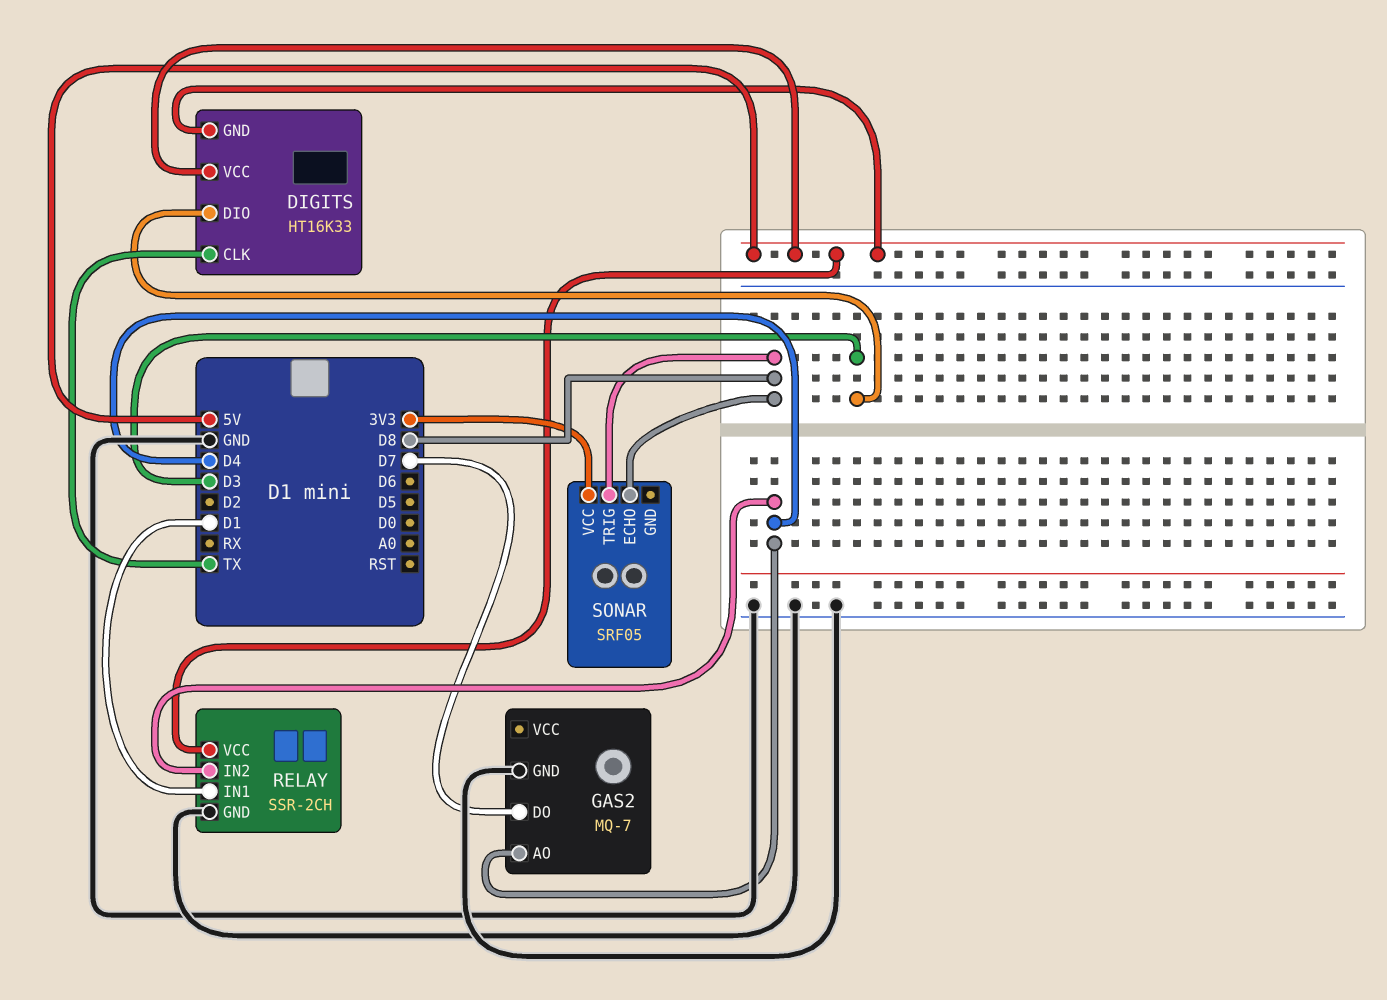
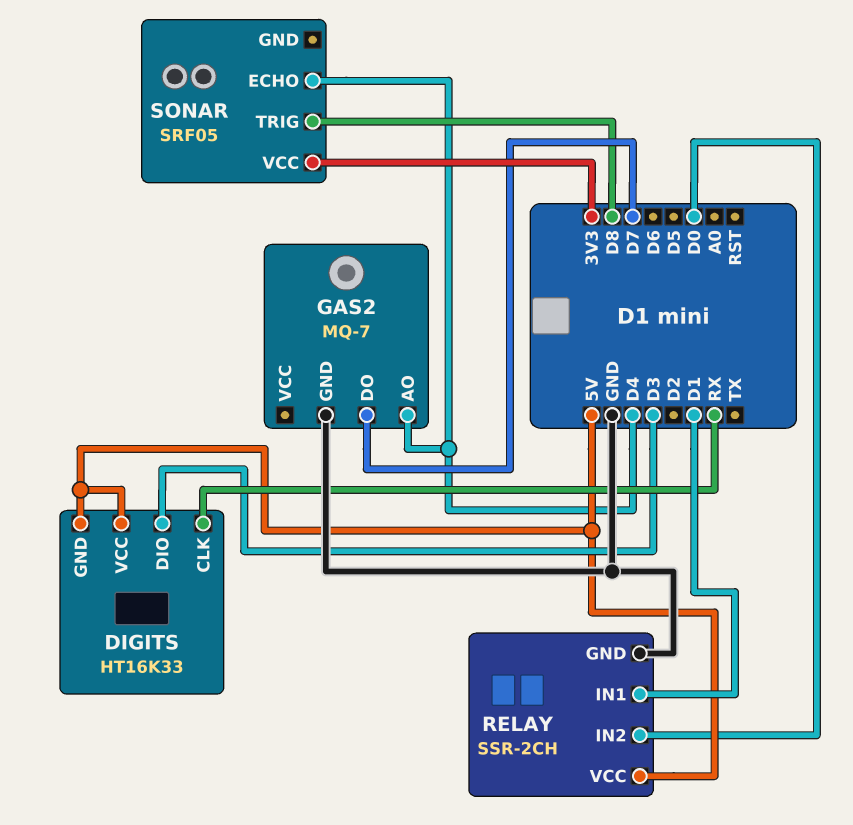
DIGITS pin CLK: TX -> RX
RELAY pin IN2: D4 -> D0
SONAR pin ECHO: D8 -> D4

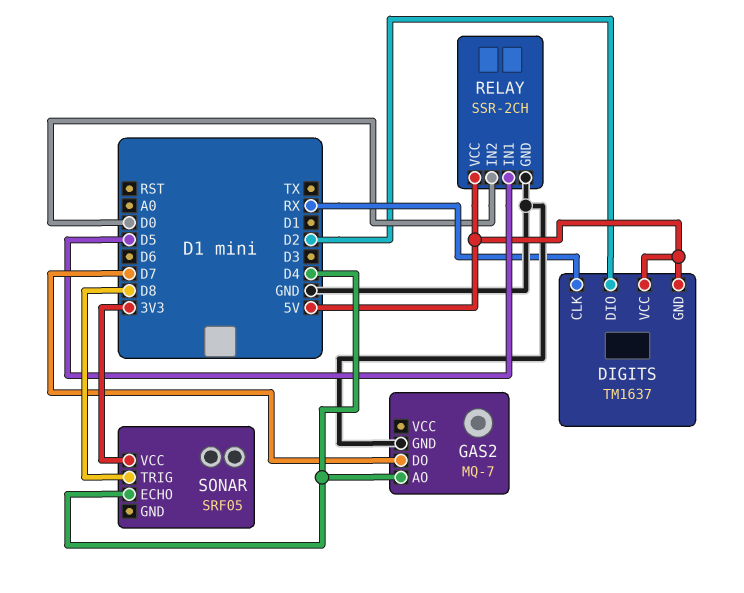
DIGITS: HT16K33 -> TM1637
DIGITS pin DIO: D3 -> D2
RELAY pin IN1: D1 -> D5

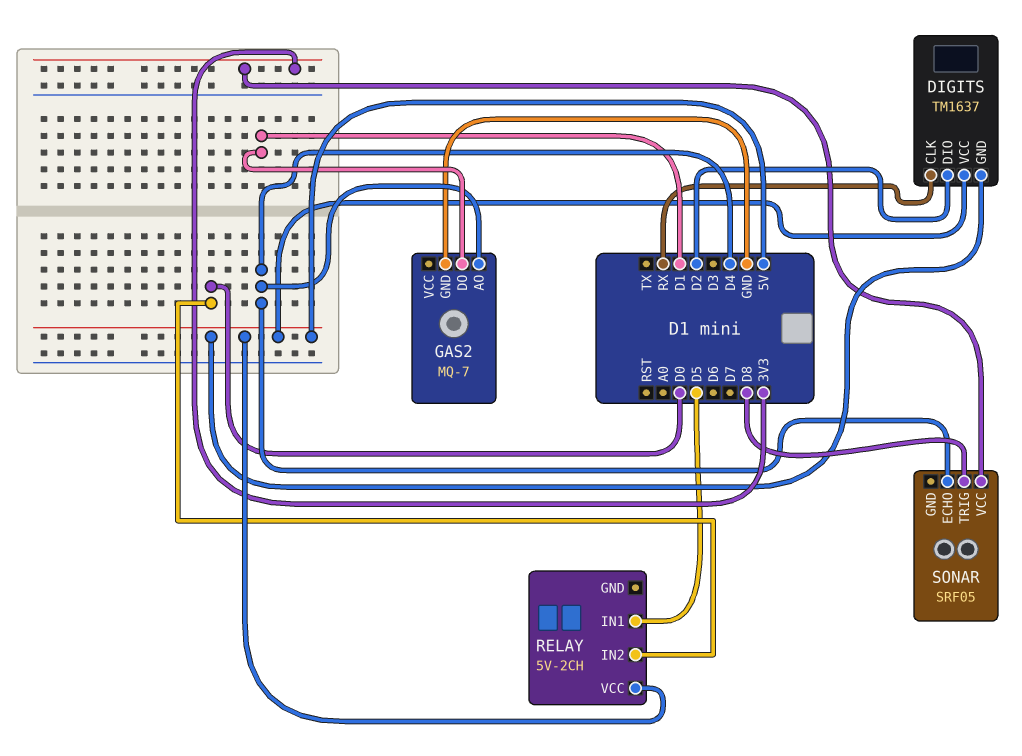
GAS2 pin DO: D7 -> D1
RELAY: SSR-2CH -> 5V-2CH
RELAY pin GND: GND -> none

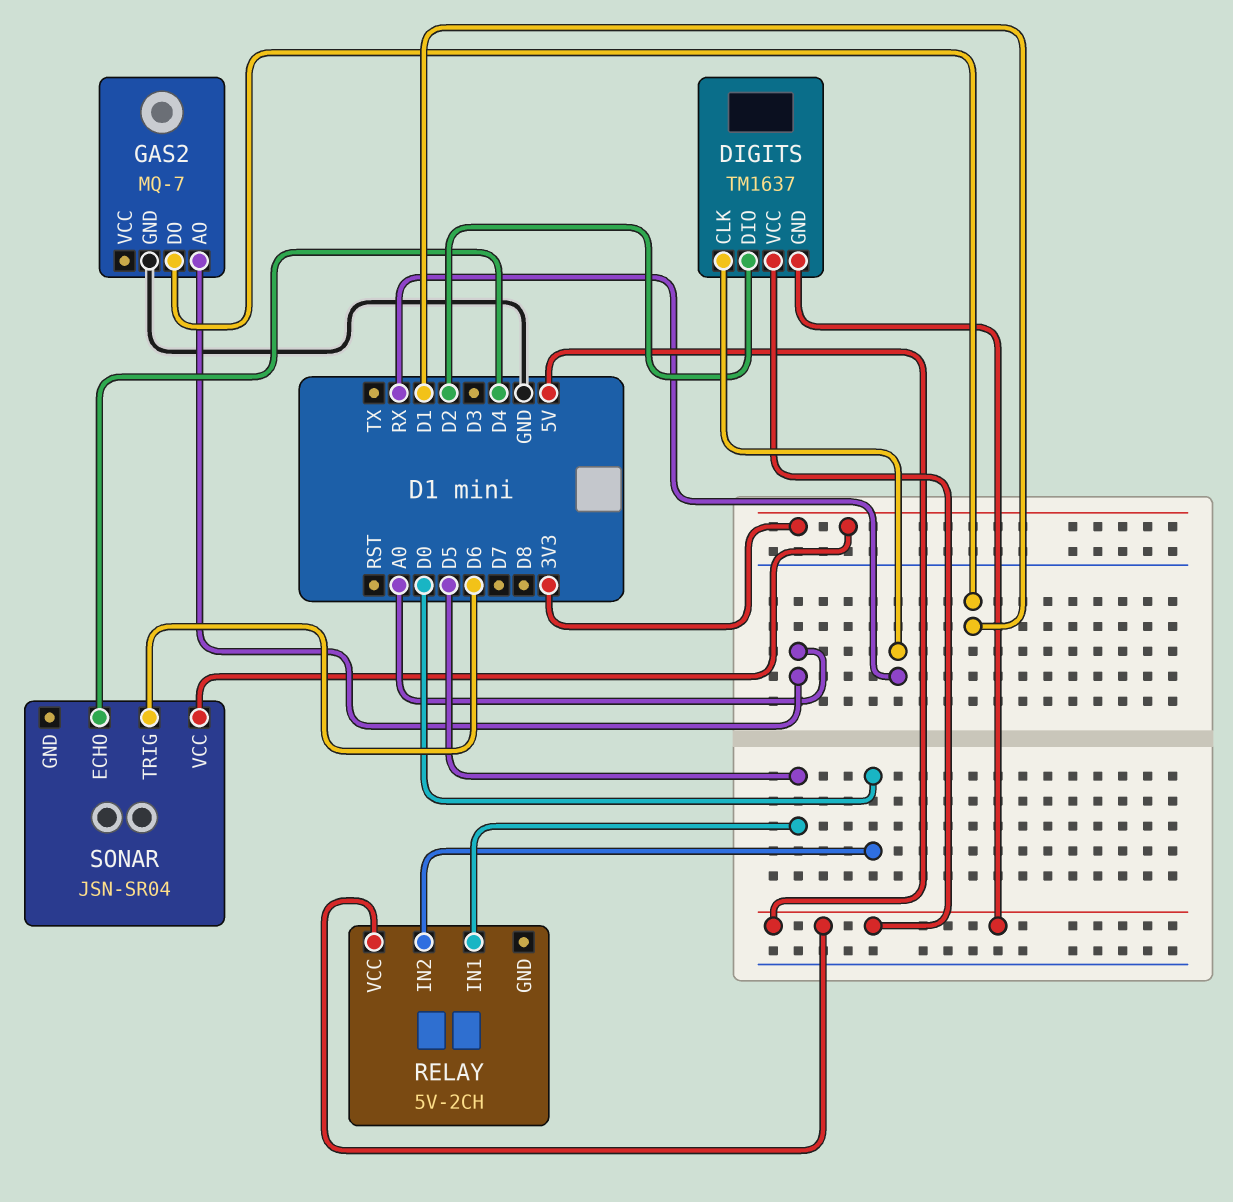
GAS2 pin AO: D4 -> A0
SONAR: SRF05 -> JSN-SR04
SONAR pin TRIG: D8 -> D6

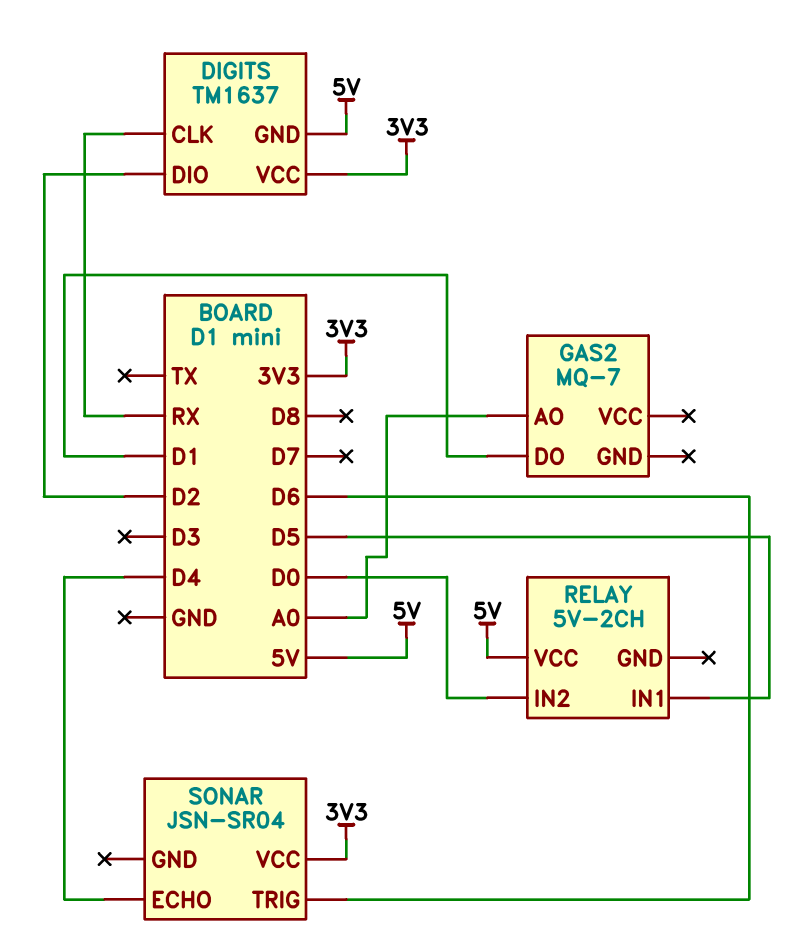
DIGITS pin VCC: 5V -> 3V3
GAS2 pin GND: GND -> none

